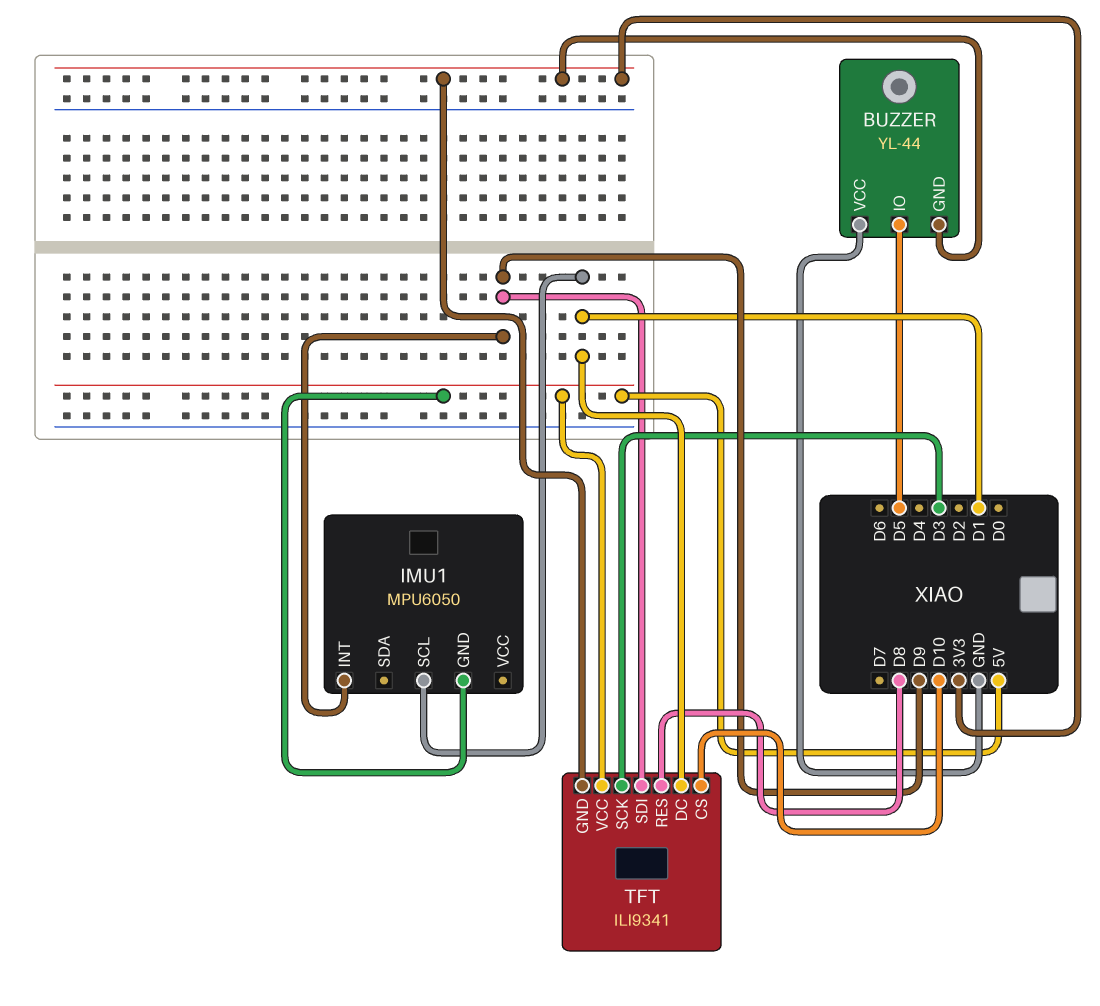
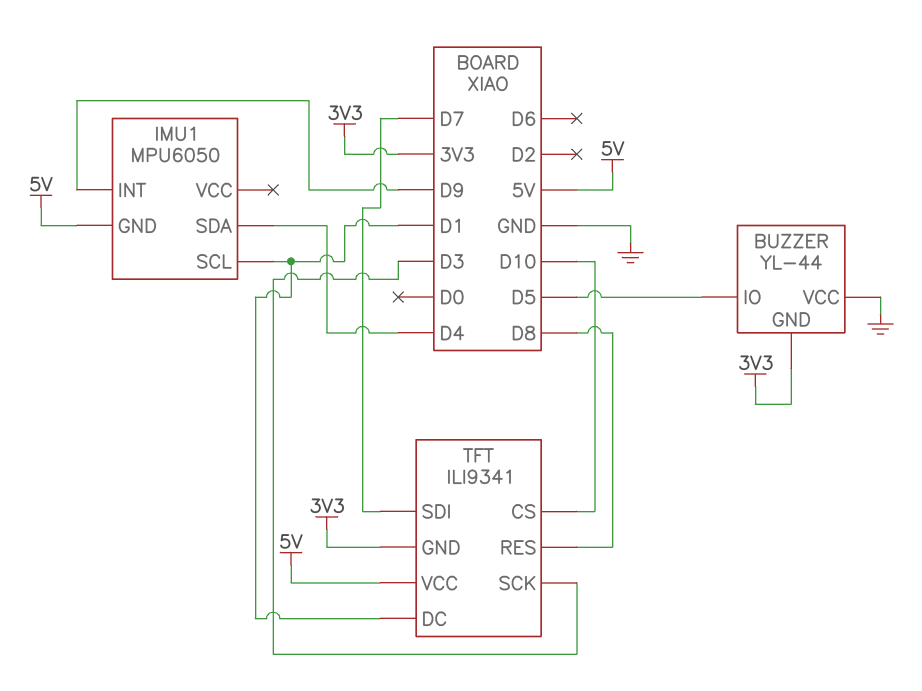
IMU1 pin SDA: none -> D4
TFT pin SDI: D9 -> D7

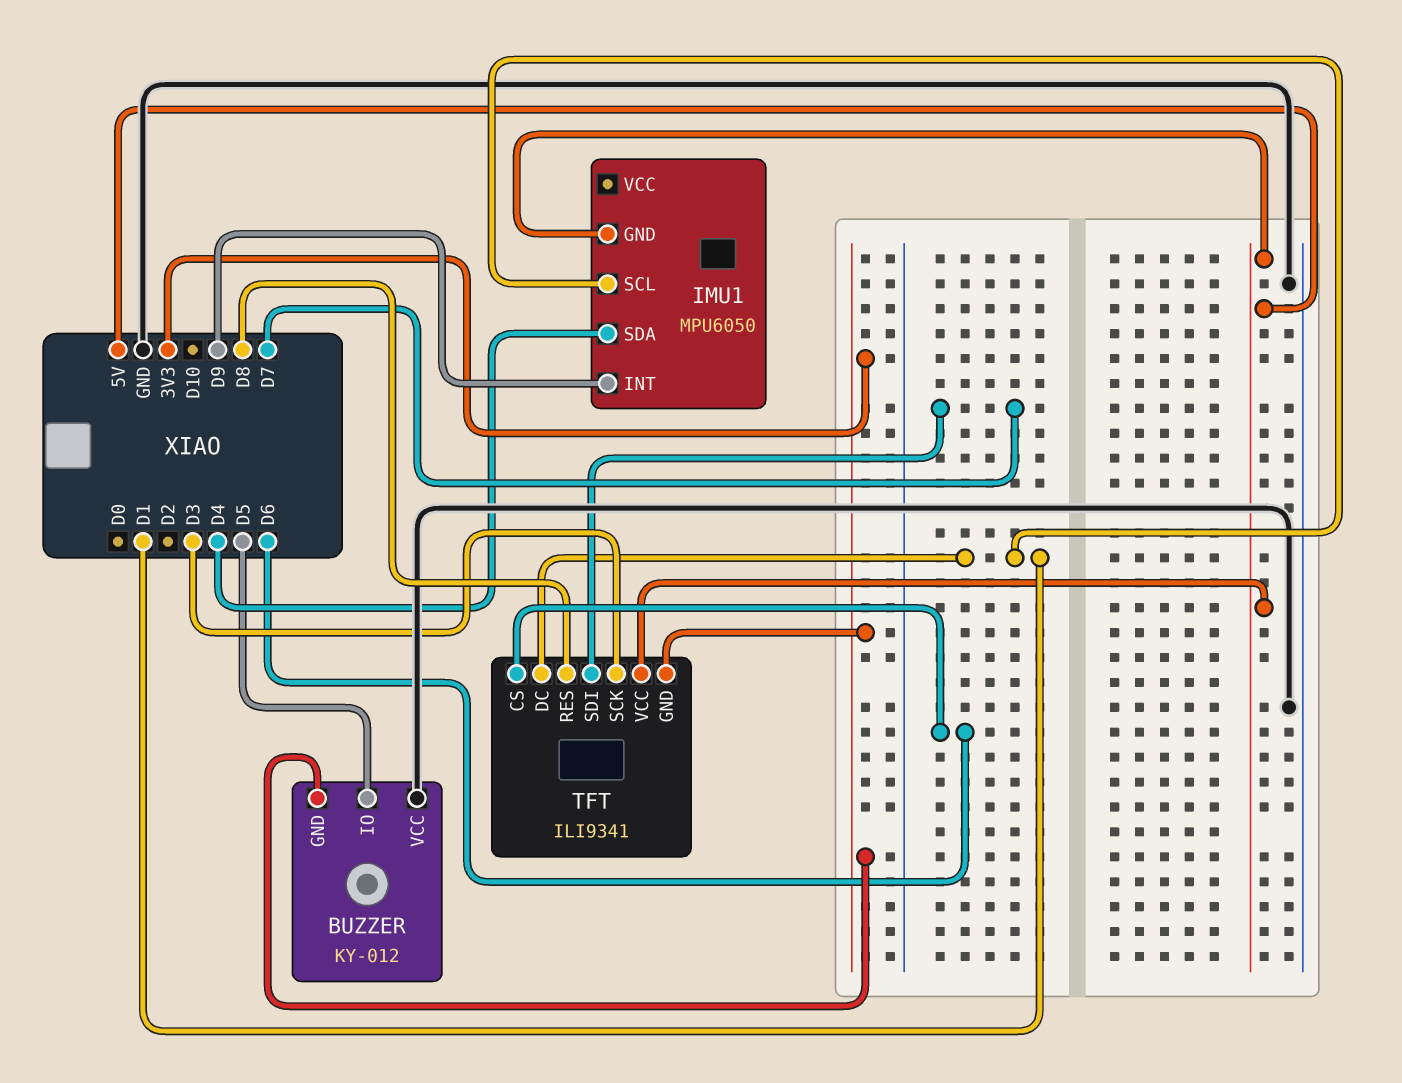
BUZZER: YL-44 -> KY-012
TFT pin CS: D10 -> D6

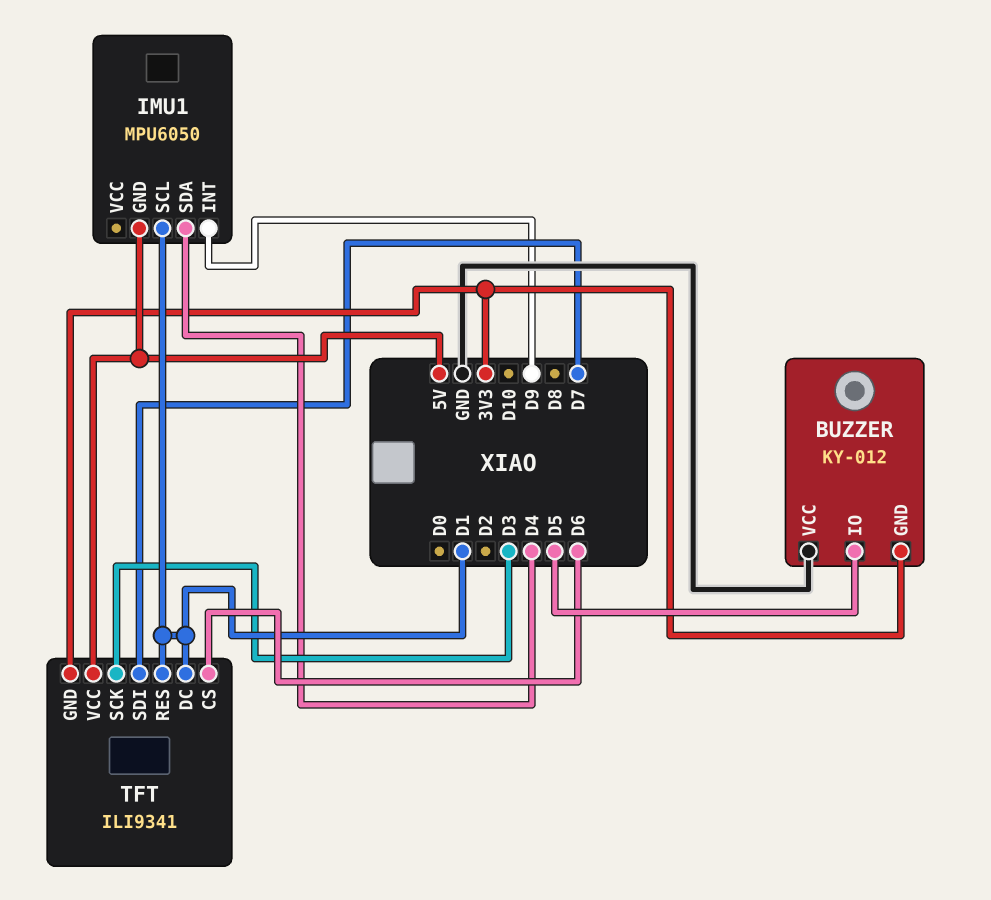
TFT pin RES: D8 -> D1

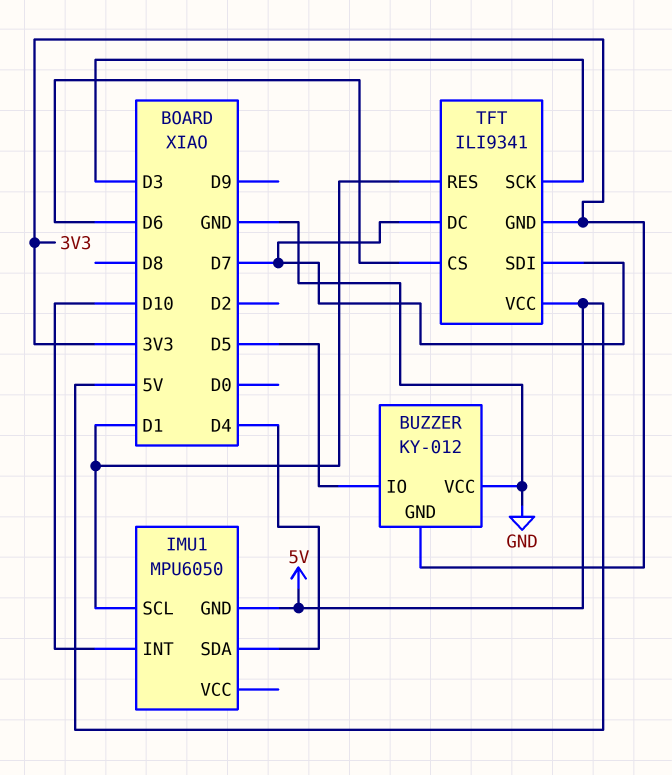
IMU1 pin INT: D9 -> D10
TFT pin DC: D1 -> D7

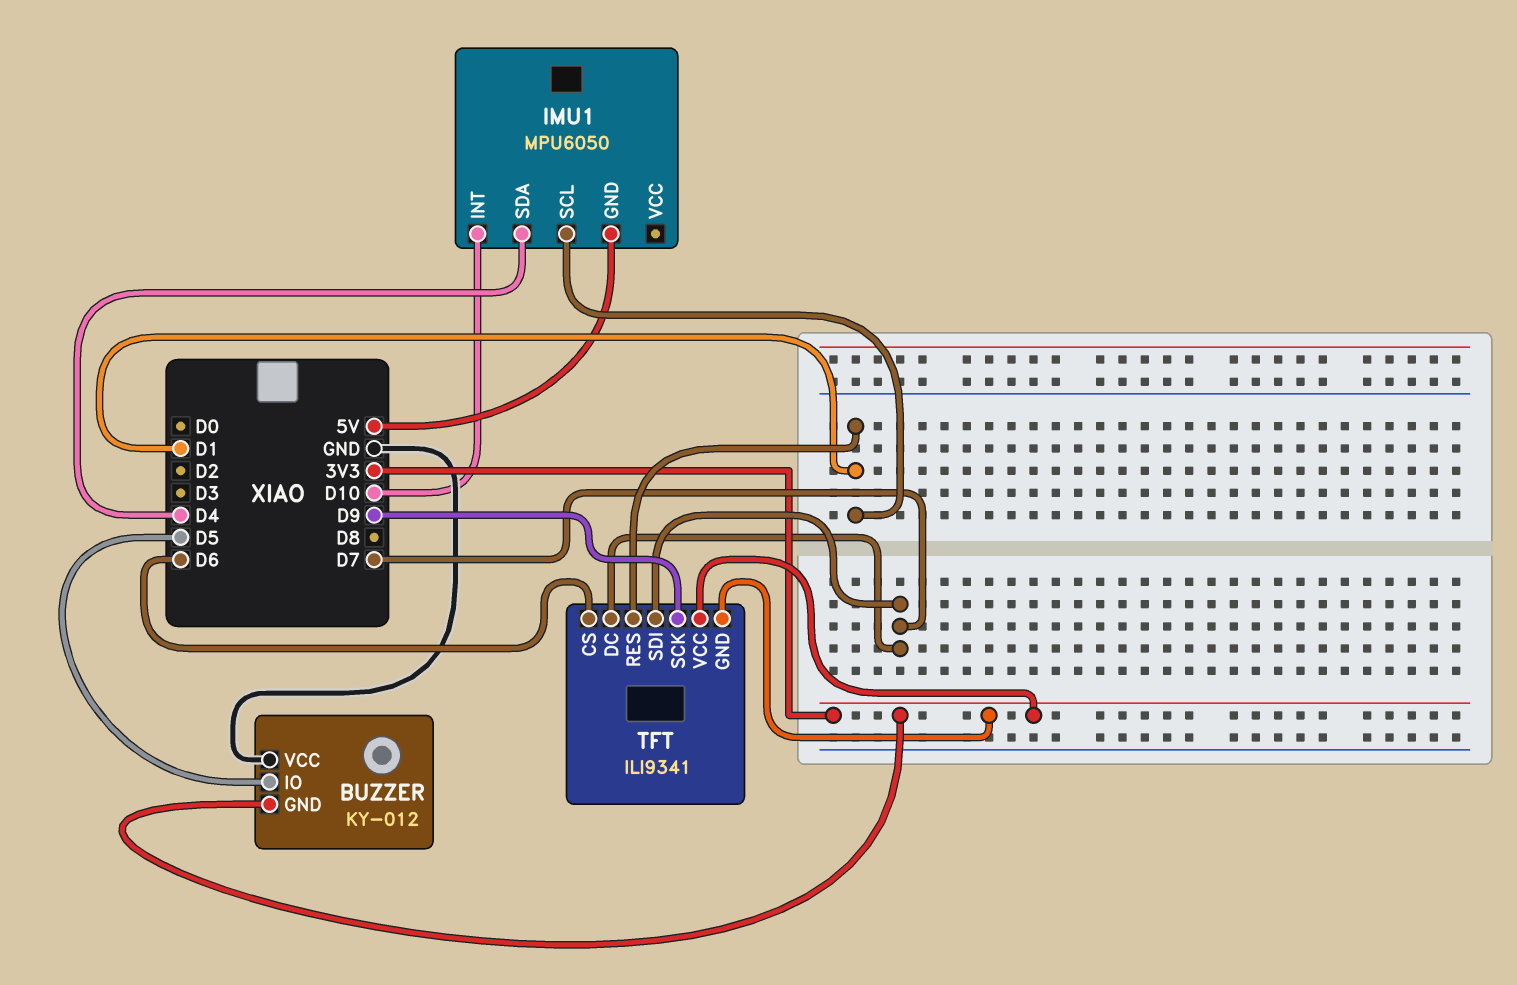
TFT pin SCK: D3 -> D9
TFT pin VCC: 5V -> 3V3

